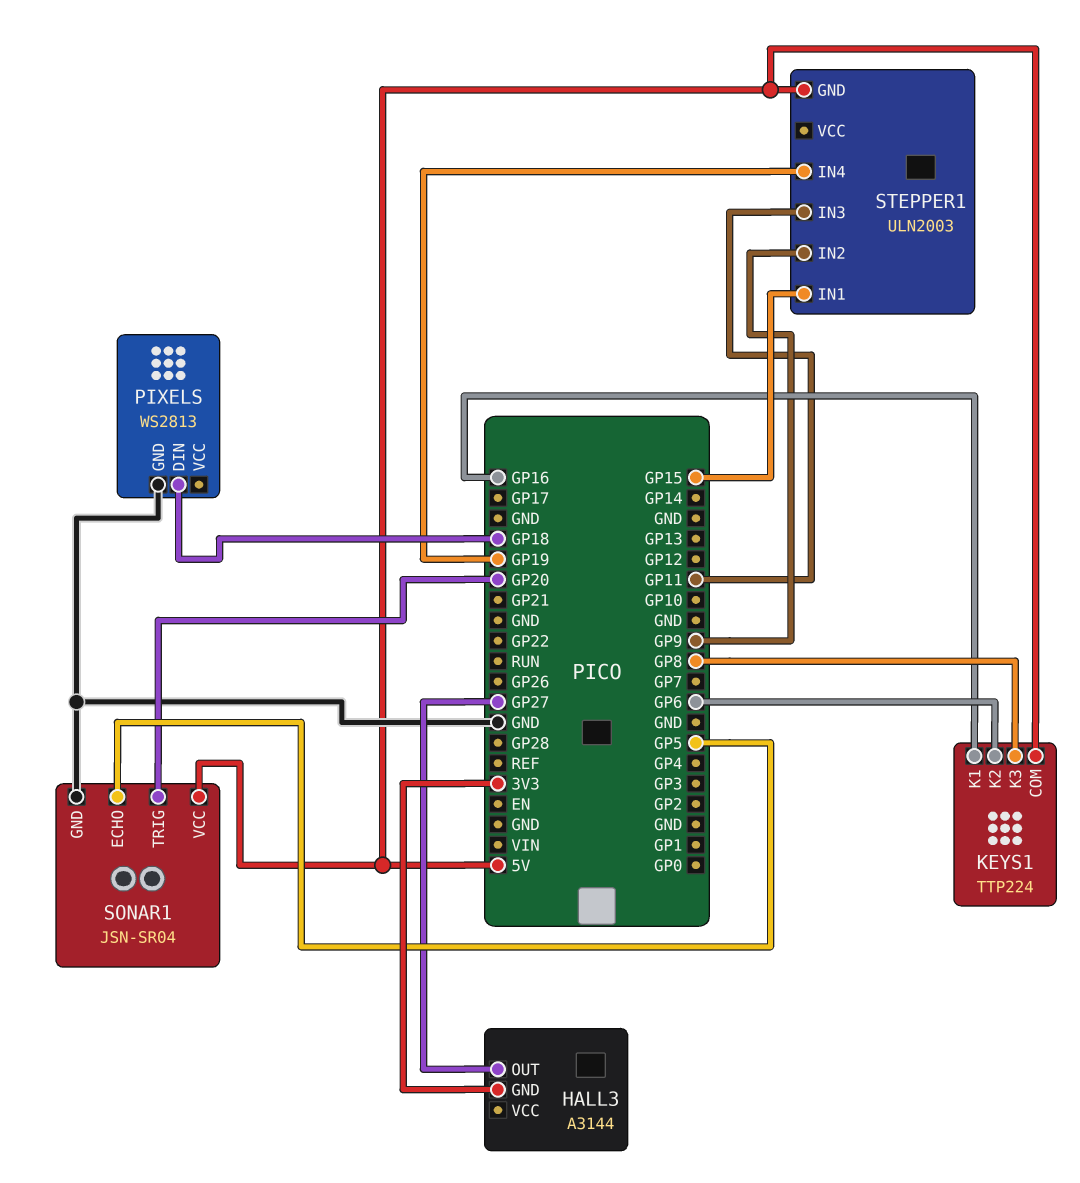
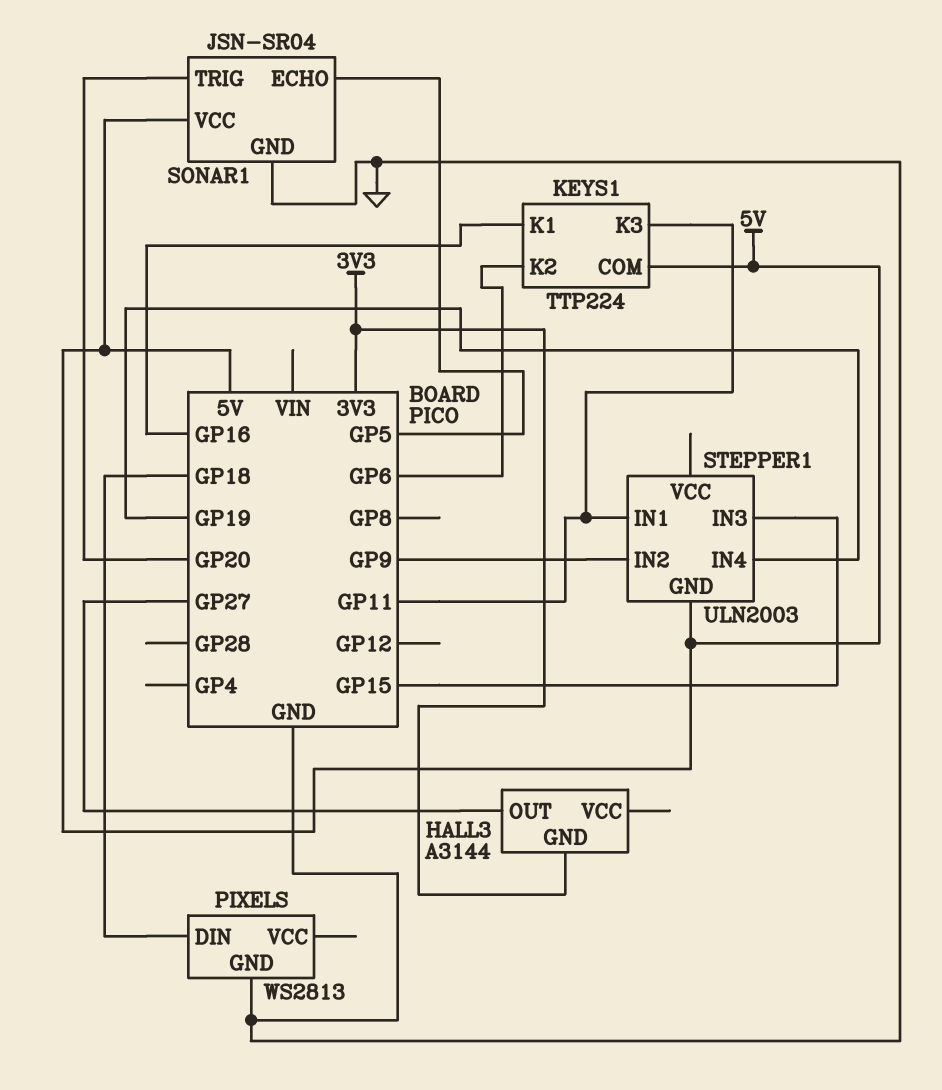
KEYS1 pin K3: GP8 -> GP11
STEPPER1 pin IN1: GP15 -> GP11
STEPPER1 pin IN3: GP11 -> GP15

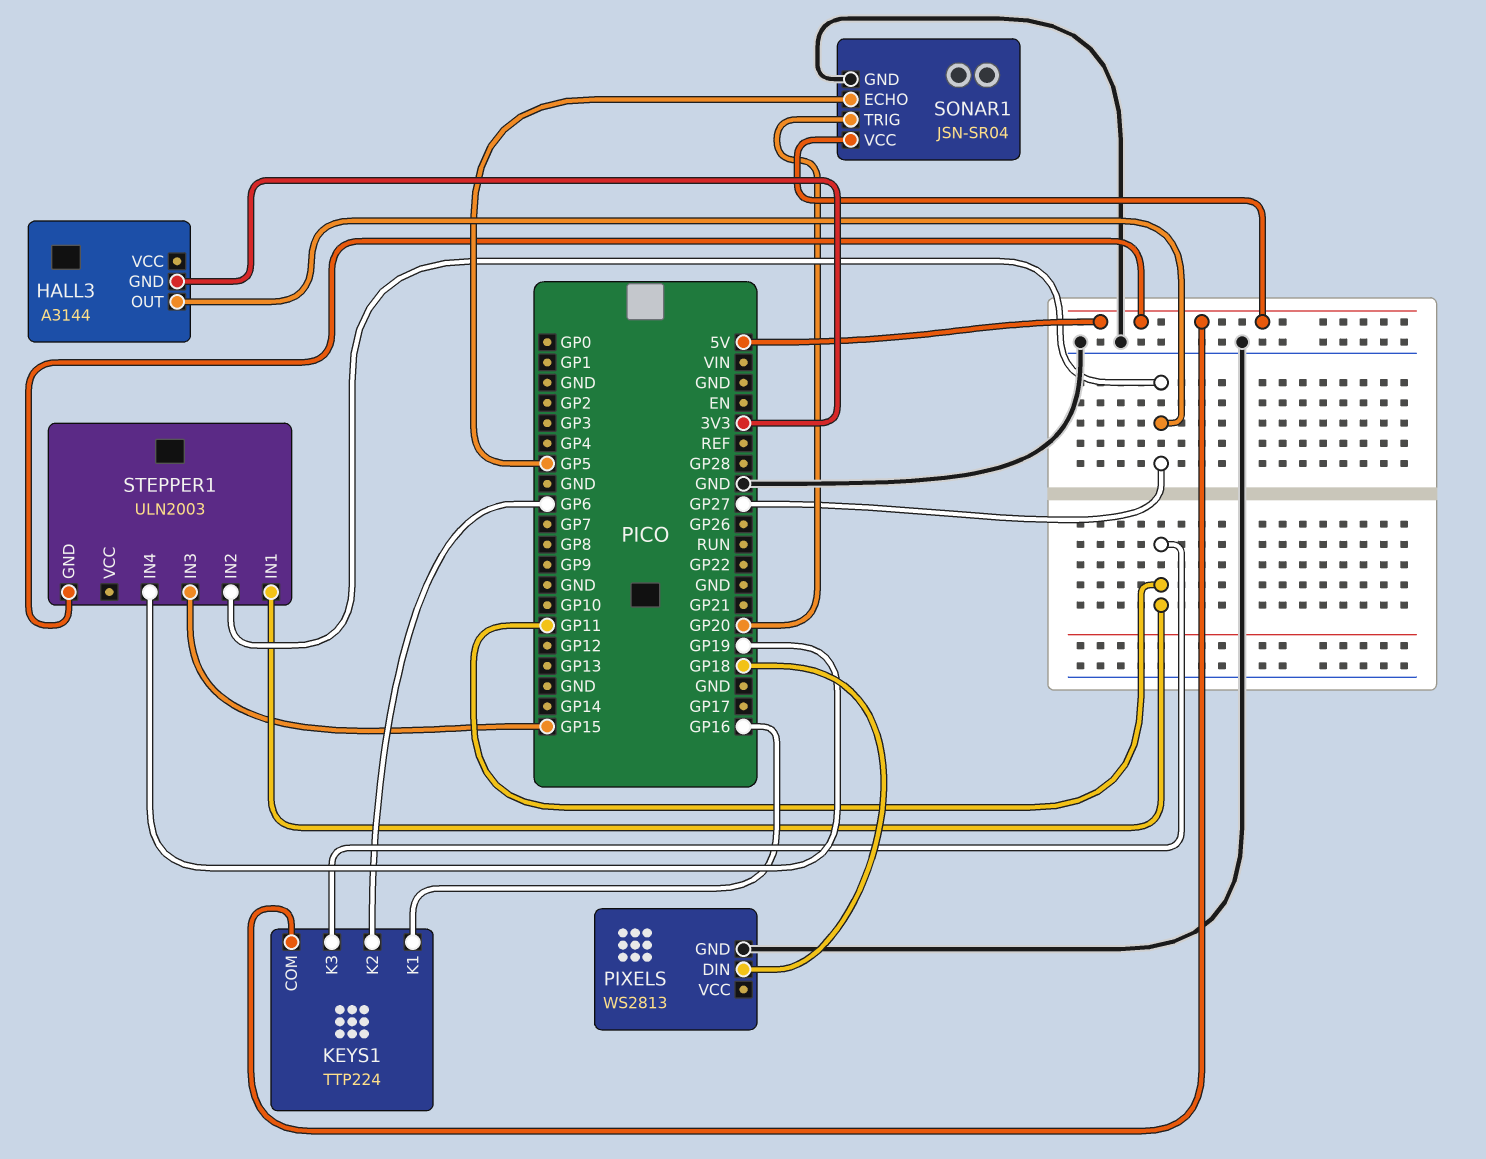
STEPPER1 pin IN2: GP9 -> GP27

